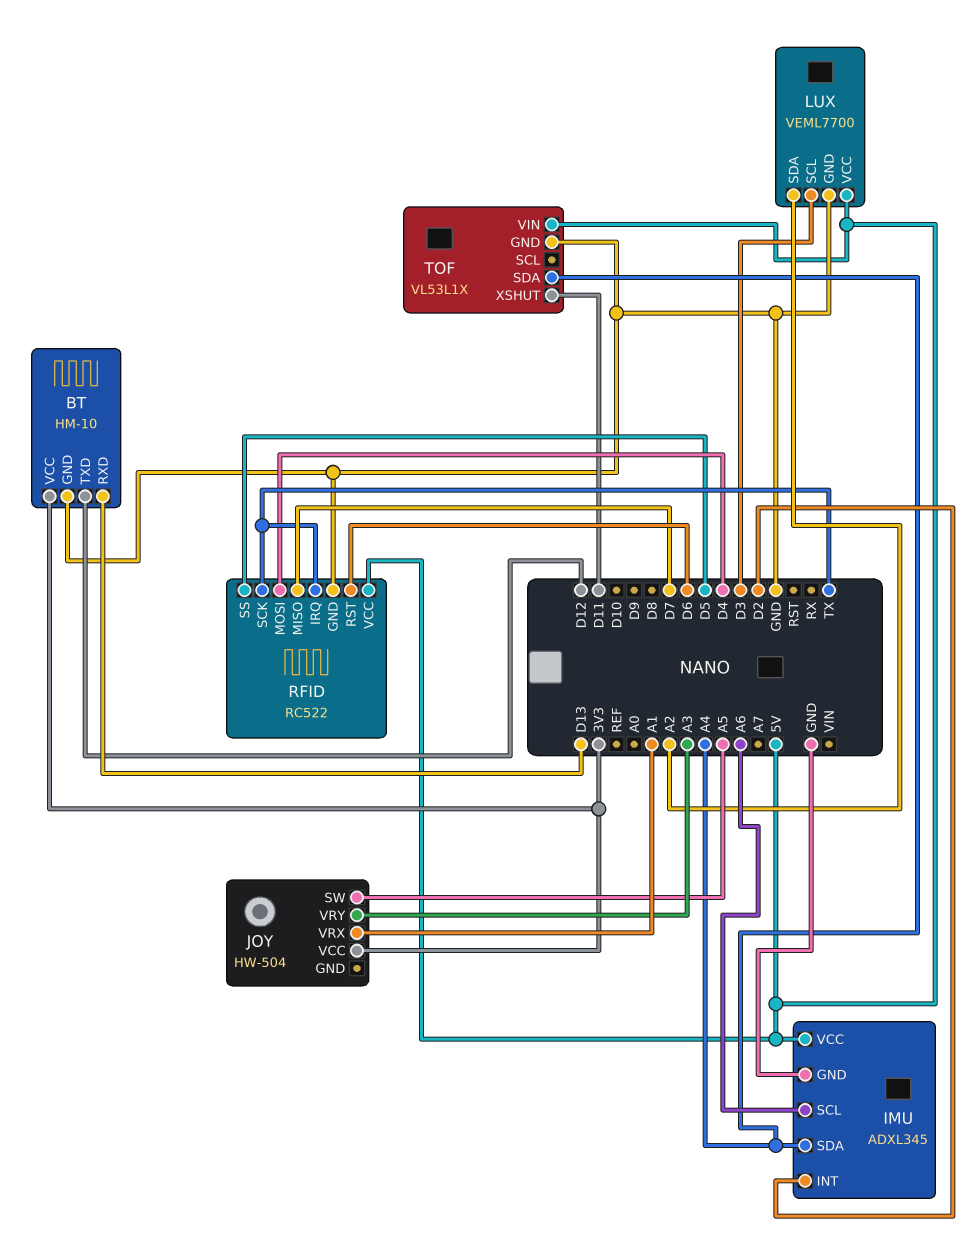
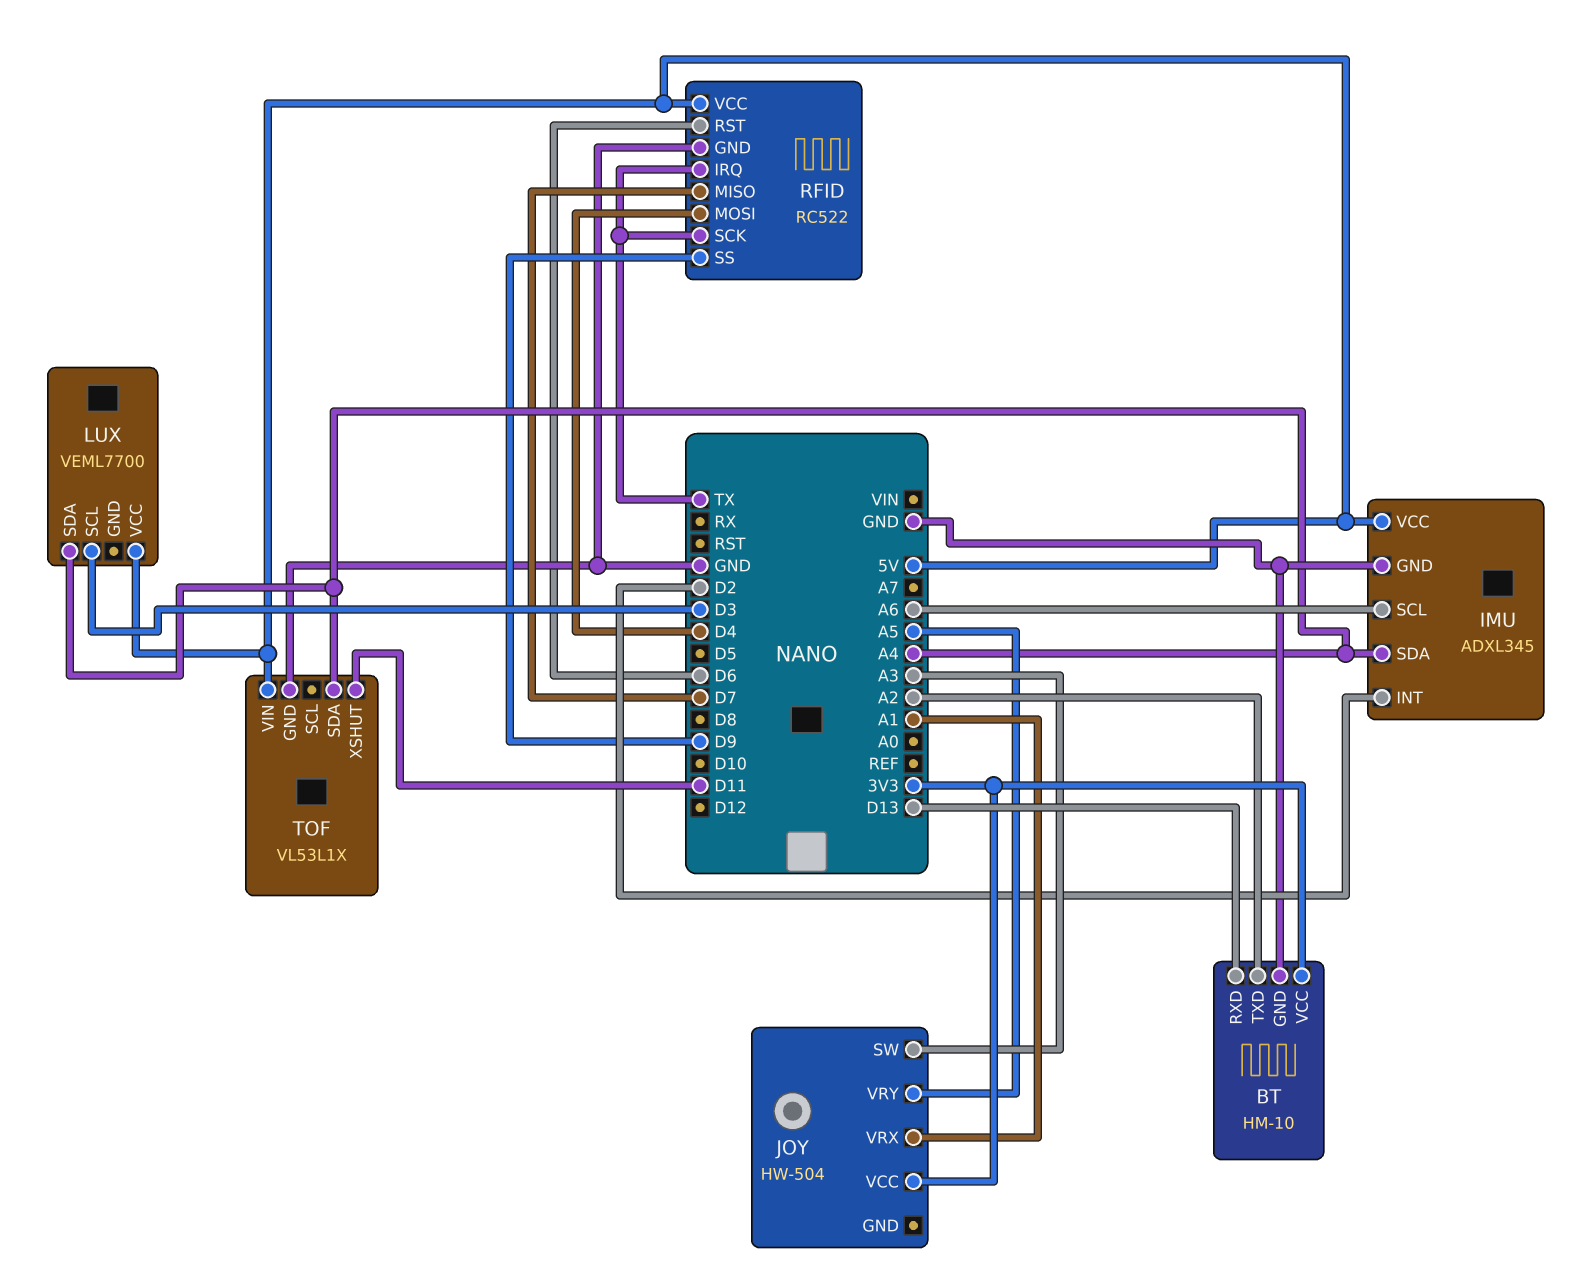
BT pin TXD: D12 -> A2
JOY pin SW: A5 -> A3
JOY pin VRY: A3 -> A5
LUX pin GND: GND -> none
LUX pin SDA: A2 -> A4
RFID pin SS: D5 -> D9

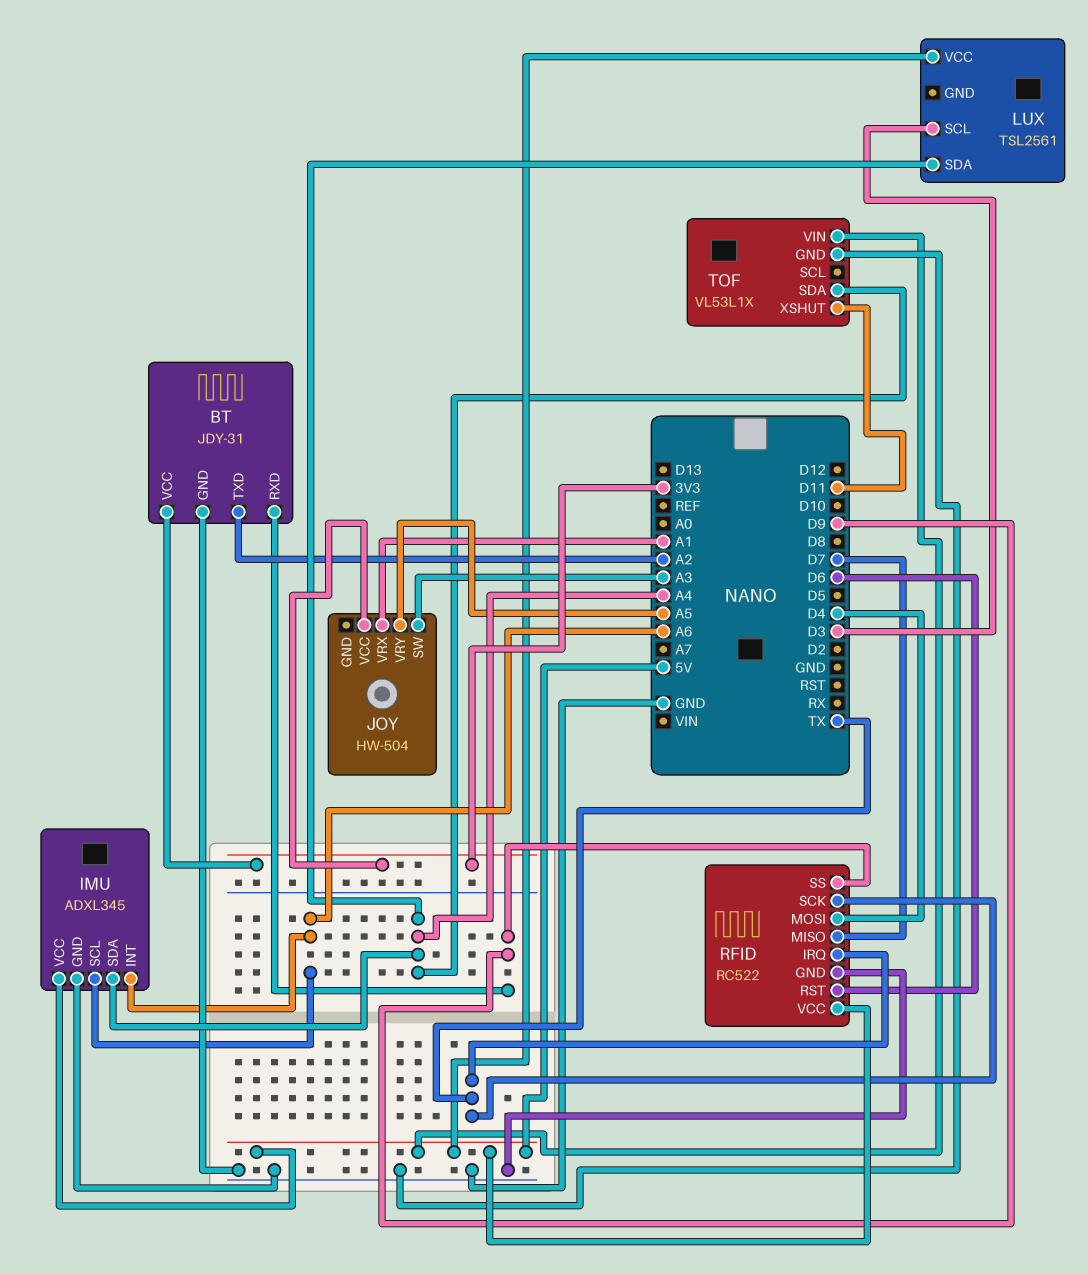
BT: HM-10 -> JDY-31
BT pin RXD: D13 -> D9
IMU pin INT: D2 -> A6
LUX: VEML7700 -> TSL2561

